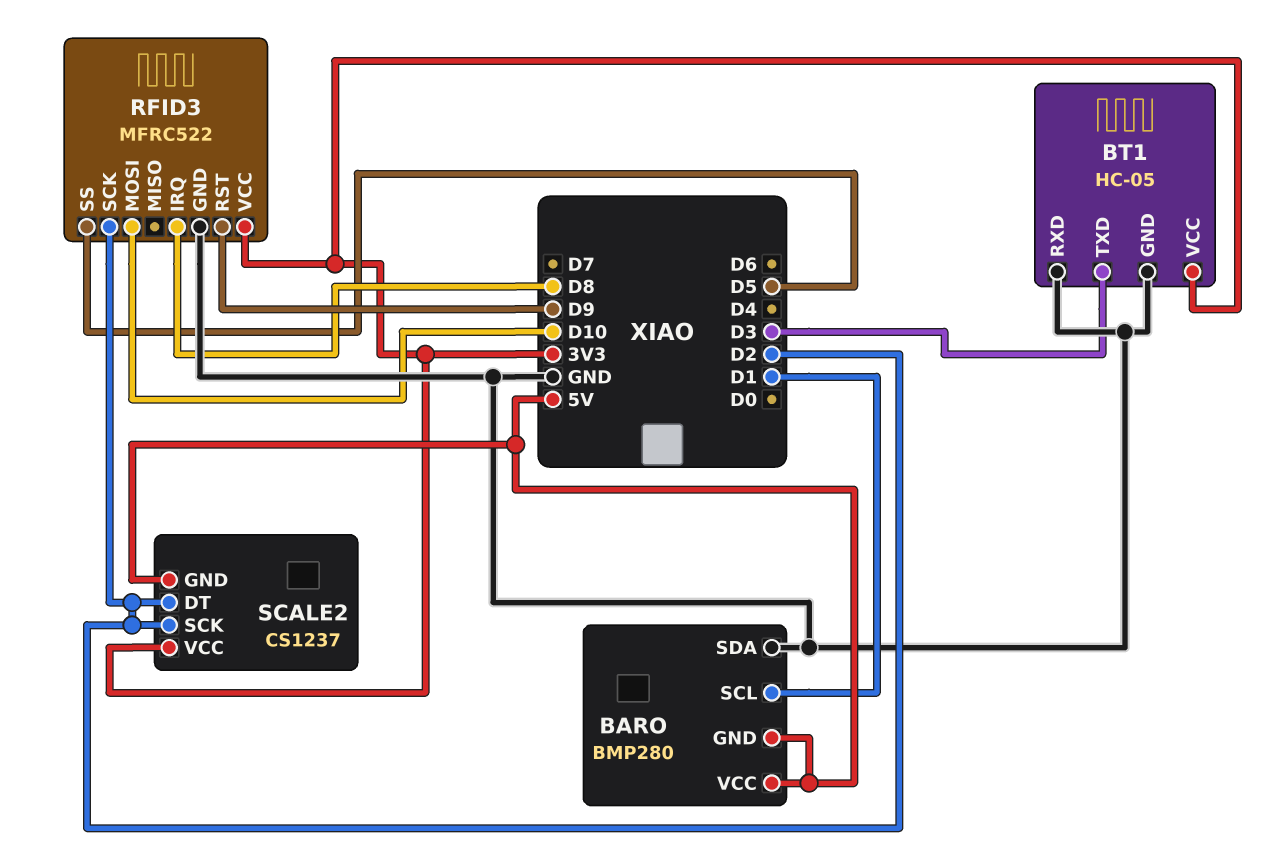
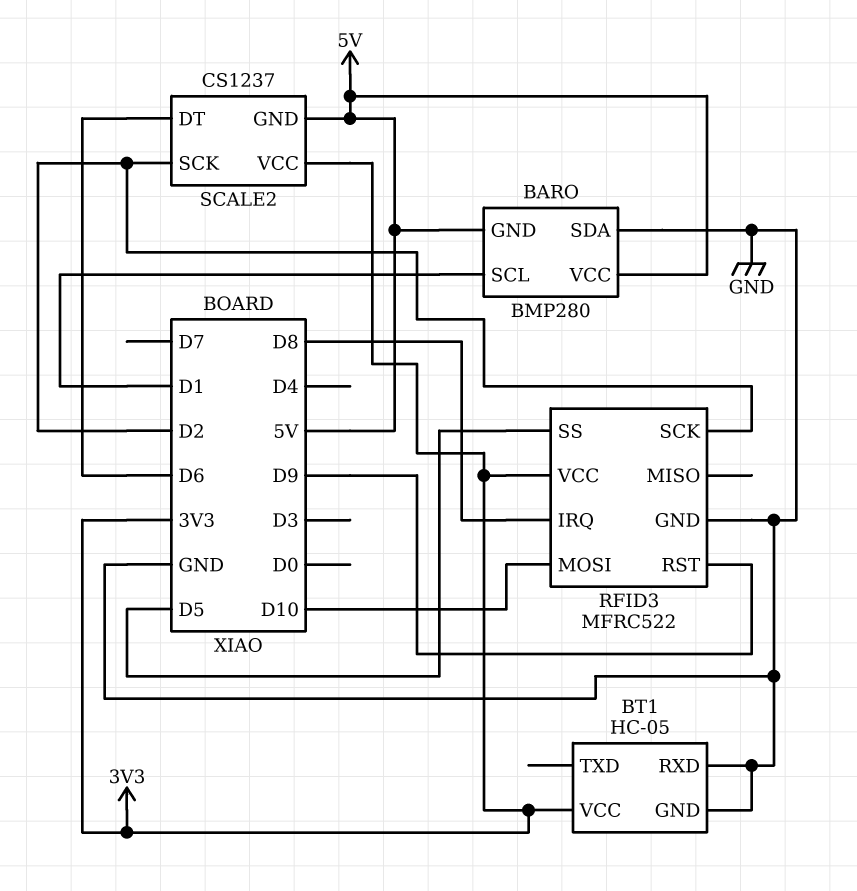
BT1 pin TXD: D3 -> none
SCALE2 pin DT: D2 -> D6

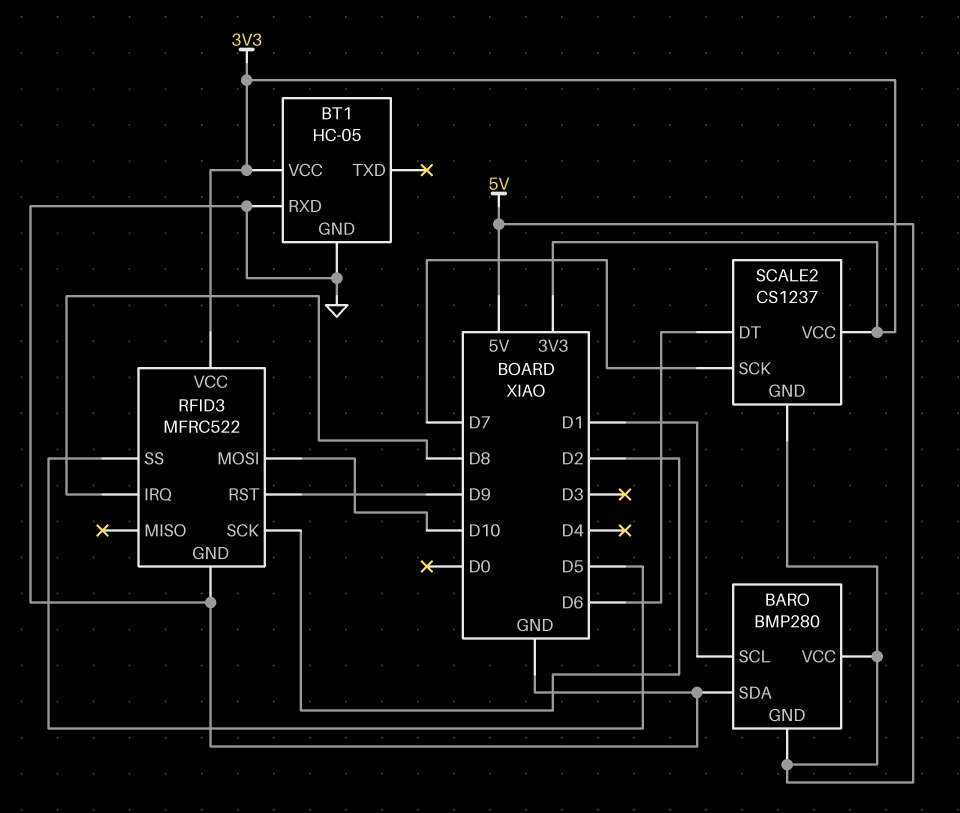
SCALE2 pin SCK: D2 -> D7

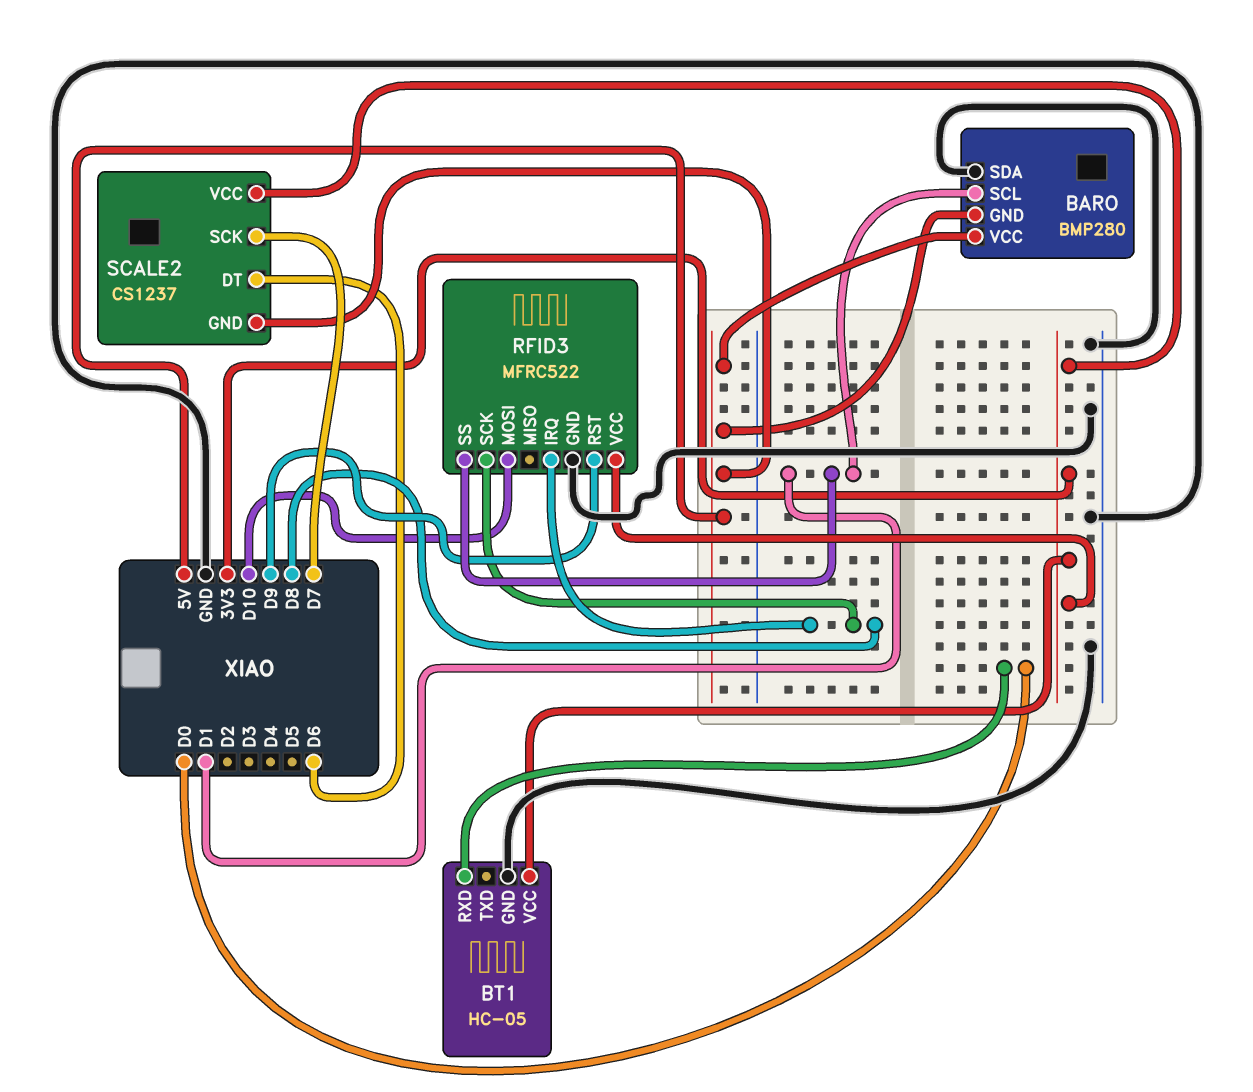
BT1 pin RXD: GND -> D0
RFID3 pin SCK: D2 -> D8
RFID3 pin SS: D5 -> D1

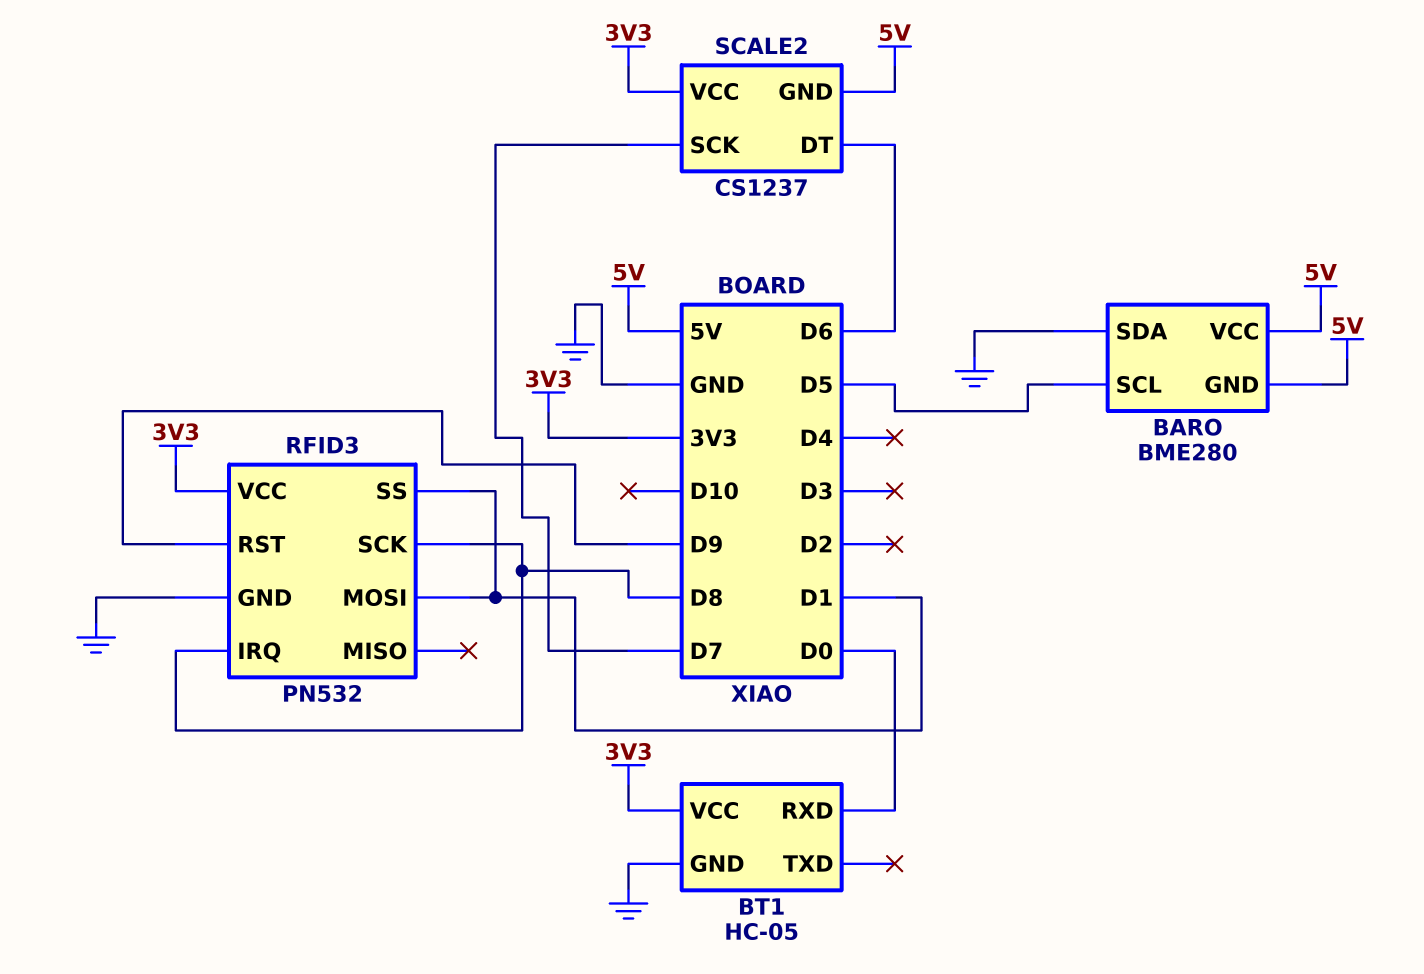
BARO: BMP280 -> BME280
BARO pin SCL: D1 -> D5
RFID3: MFRC522 -> PN532
RFID3 pin MOSI: D10 -> D1

